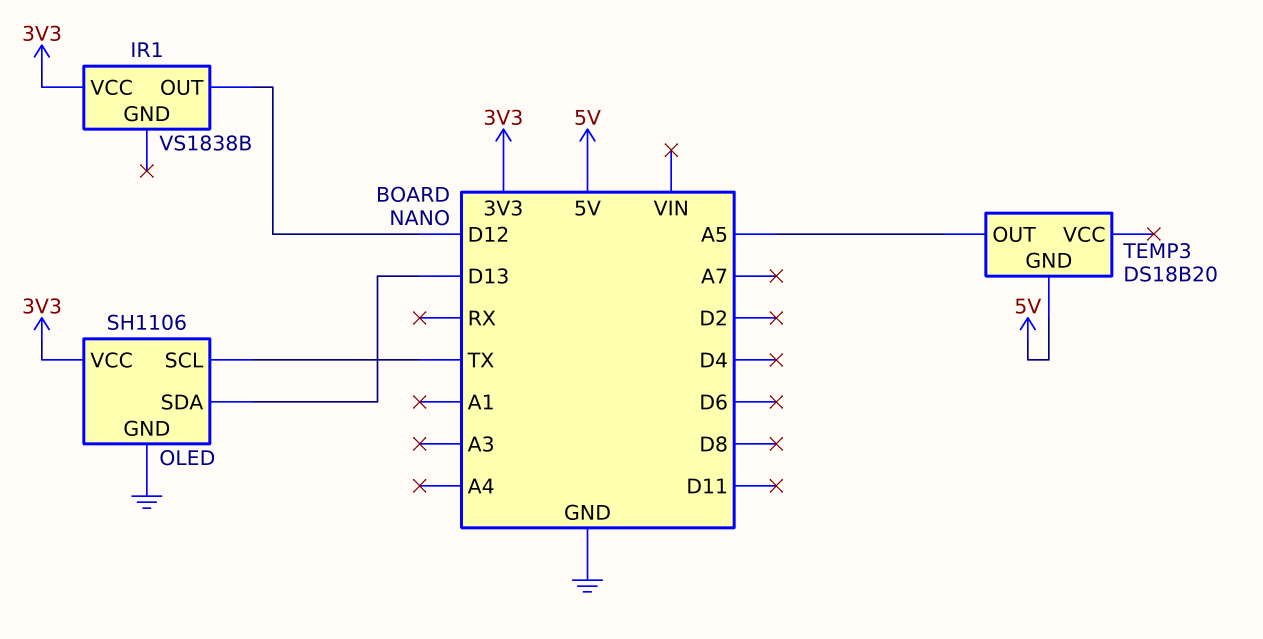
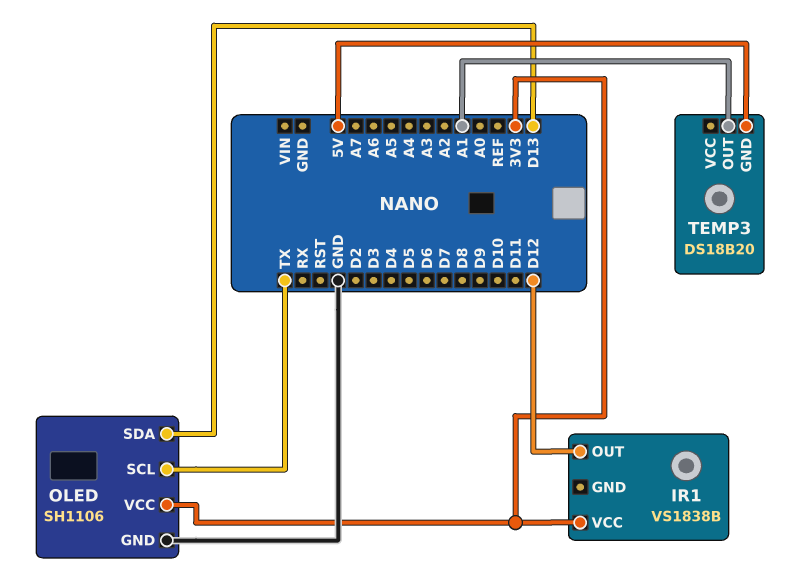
TEMP3 pin OUT: A5 -> A1

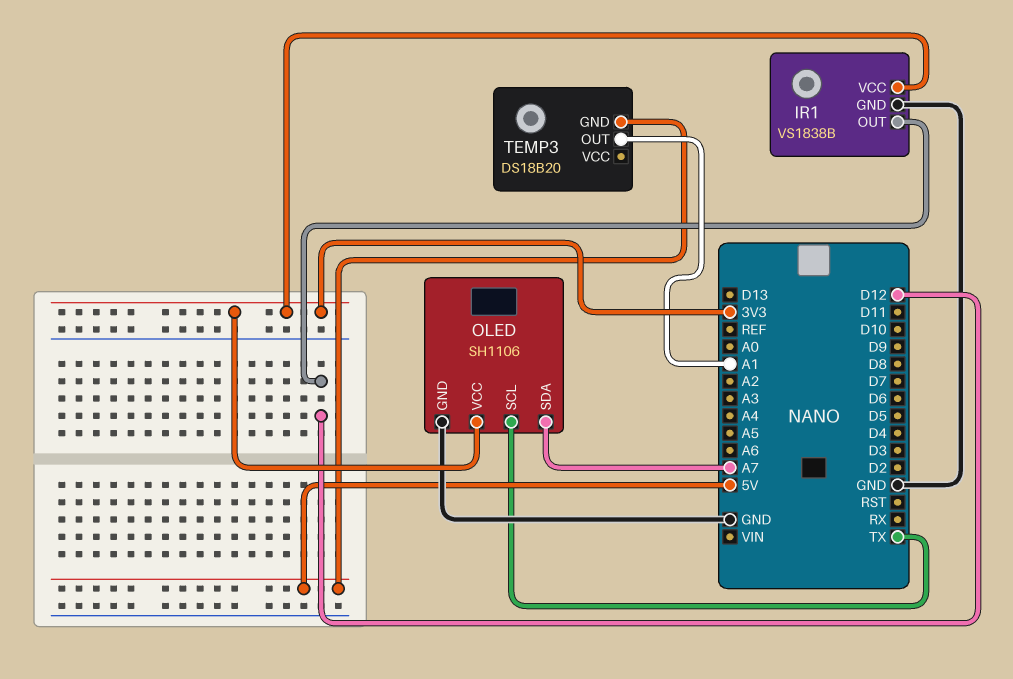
IR1 pin GND: none -> GND
OLED pin SDA: D13 -> A7

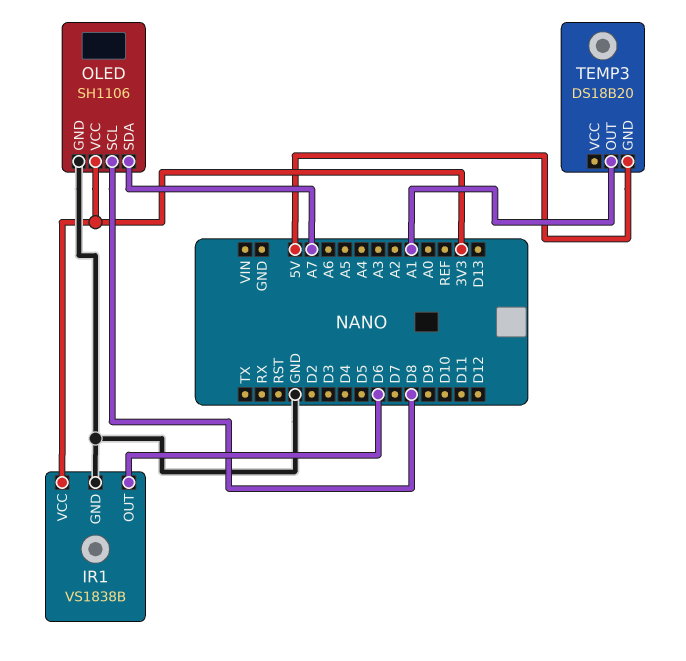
IR1 pin OUT: D12 -> D6
OLED pin SCL: TX -> D8

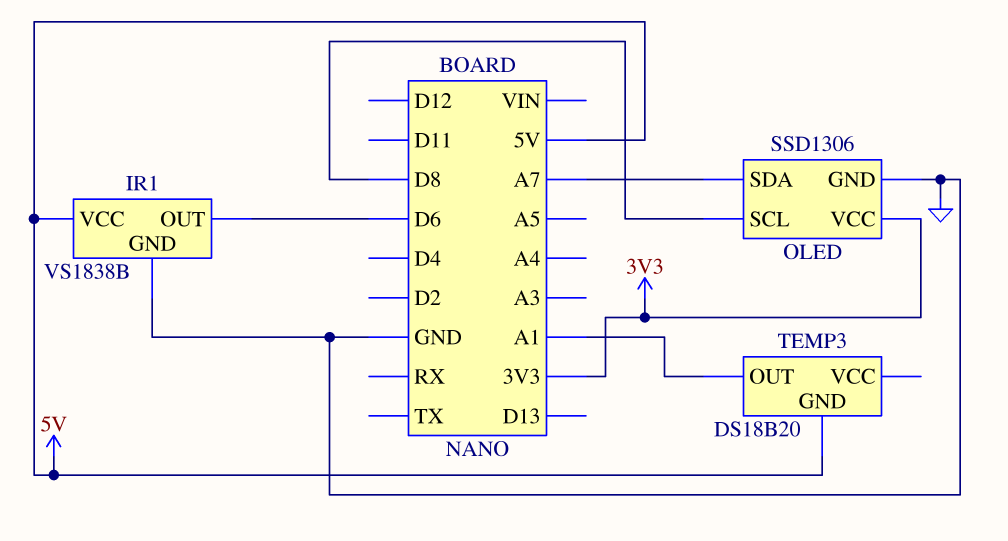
IR1 pin VCC: 3V3 -> 5V
OLED: SH1106 -> SSD1306

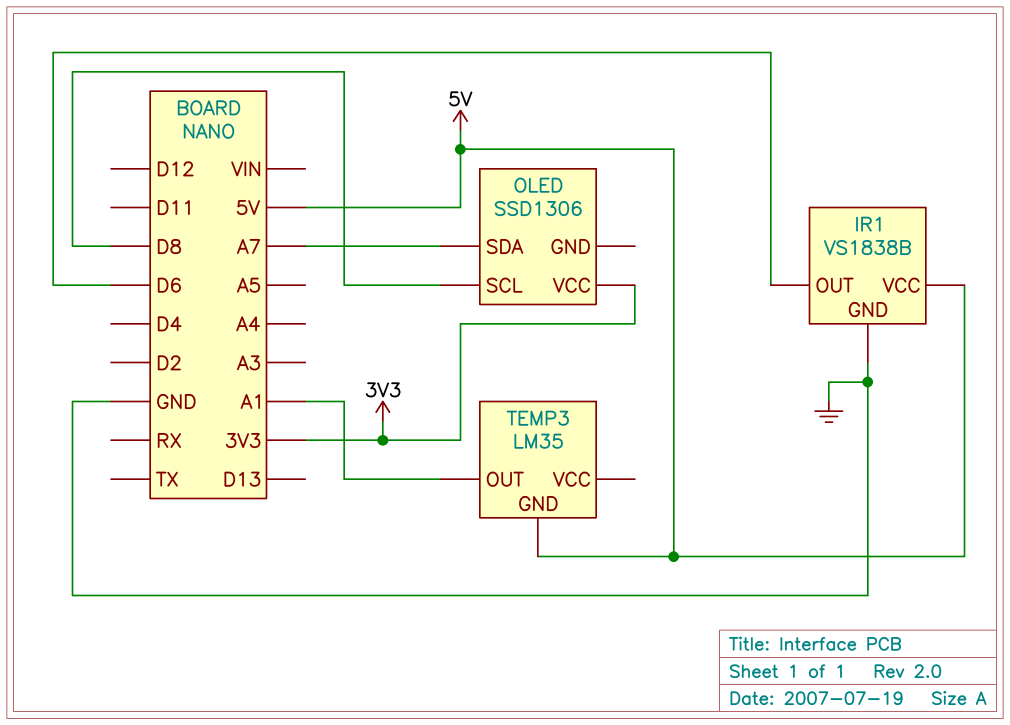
OLED pin GND: GND -> none
TEMP3: DS18B20 -> LM35

